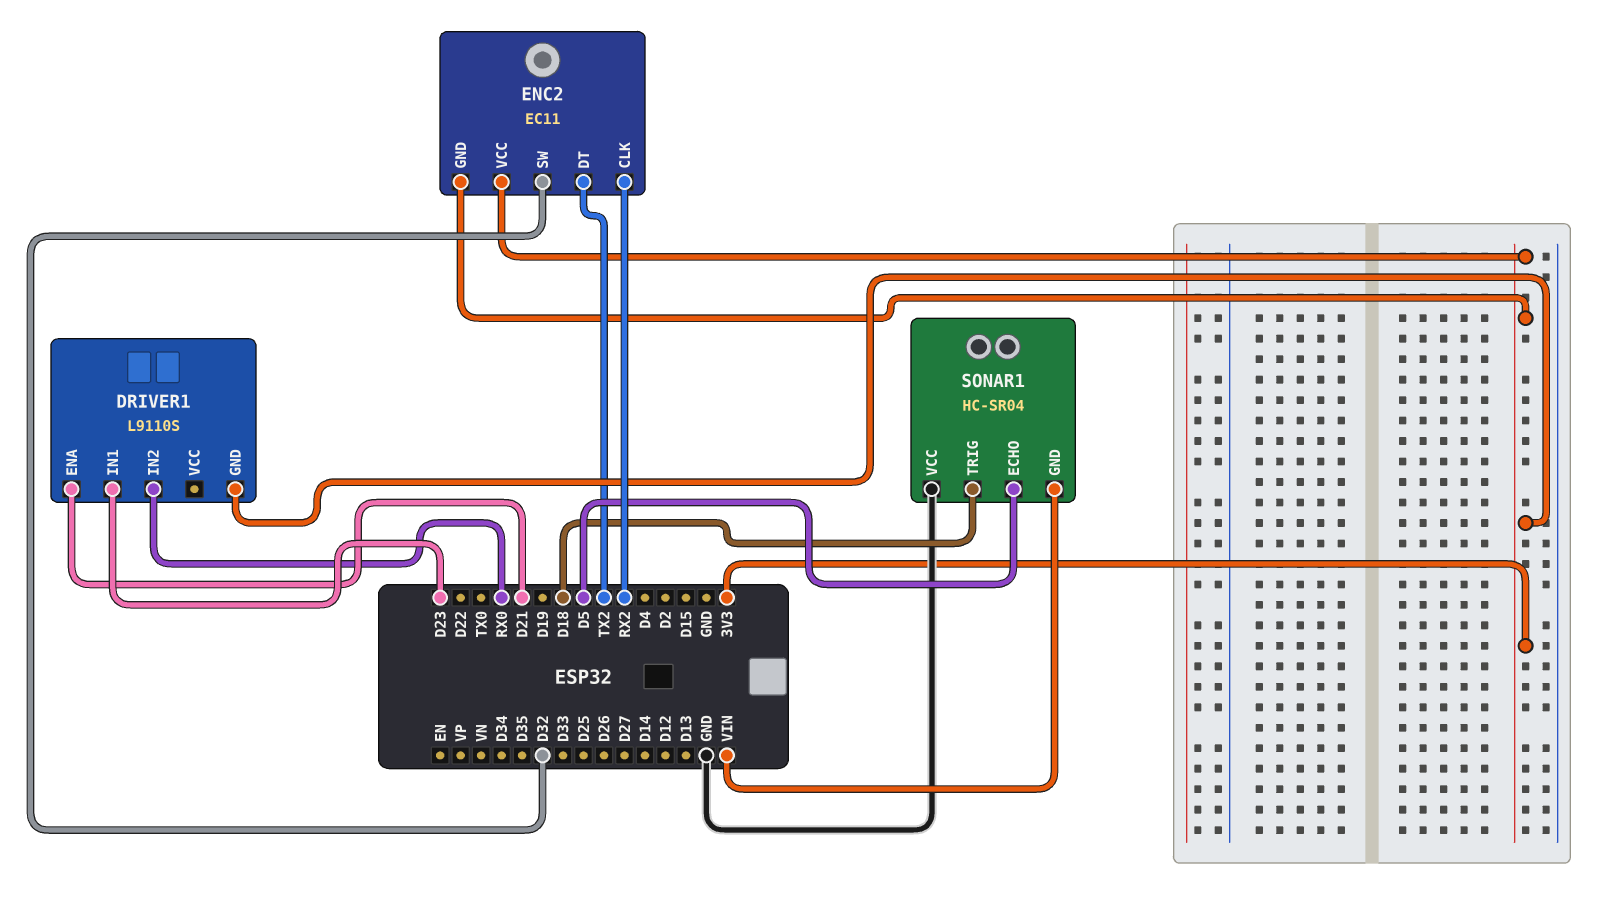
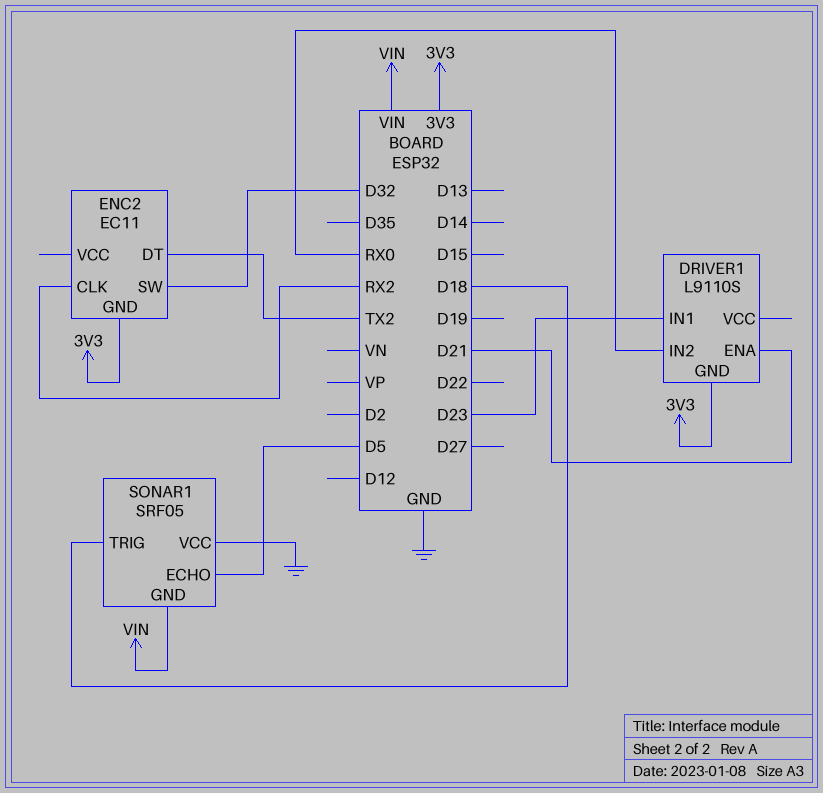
ENC2 pin VCC: 3V3 -> none
SONAR1: HC-SR04 -> SRF05

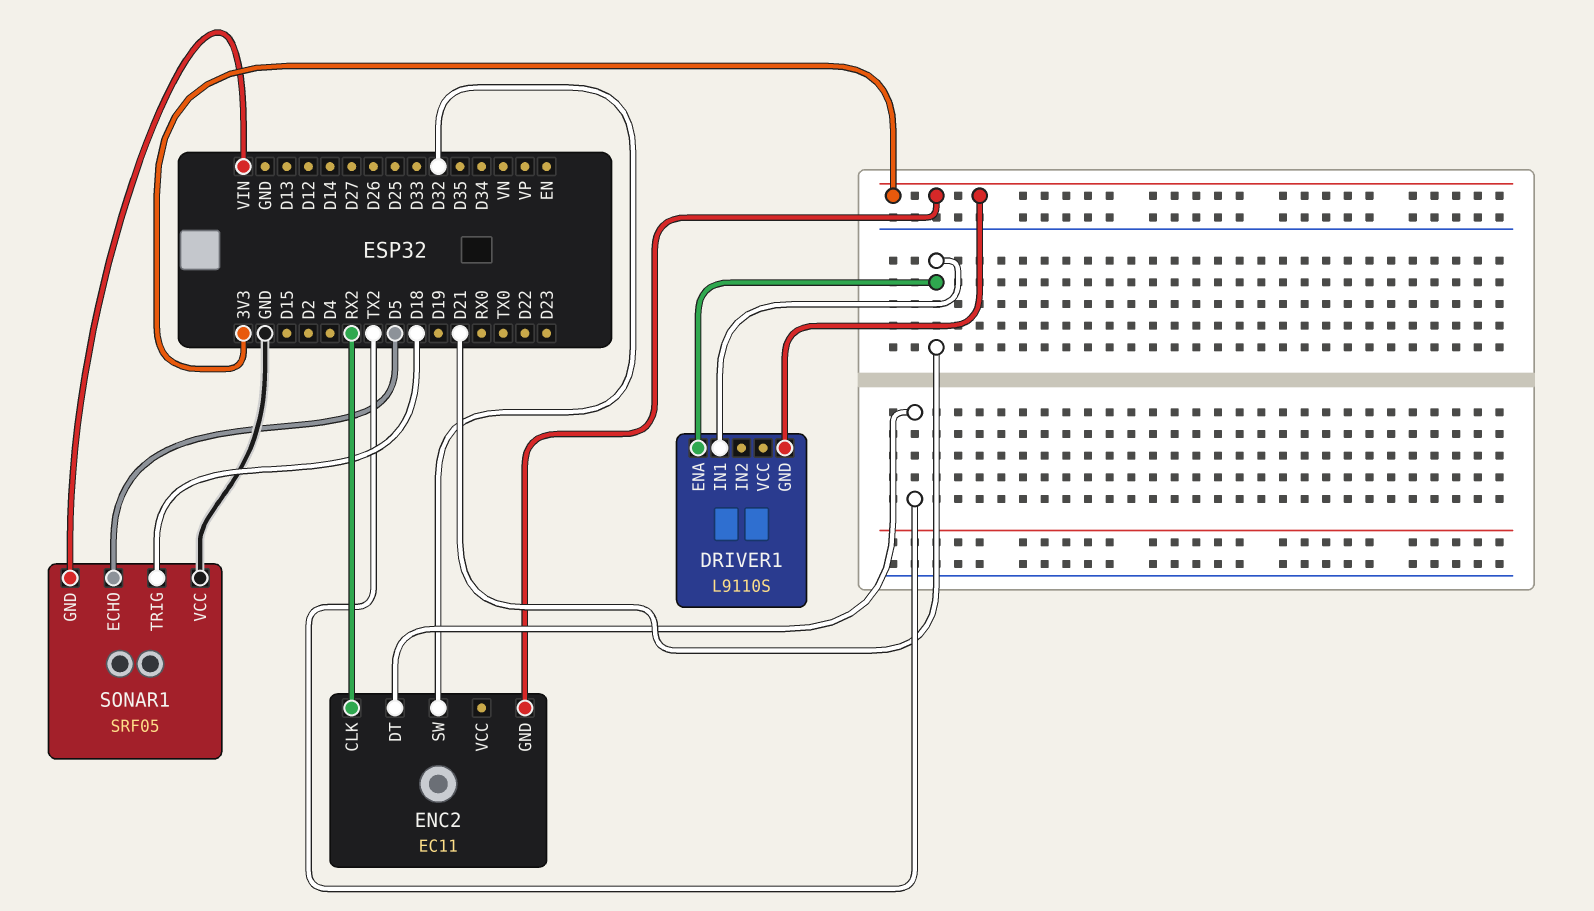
DRIVER1 pin IN1: D23 -> D21
DRIVER1 pin IN2: RX0 -> none

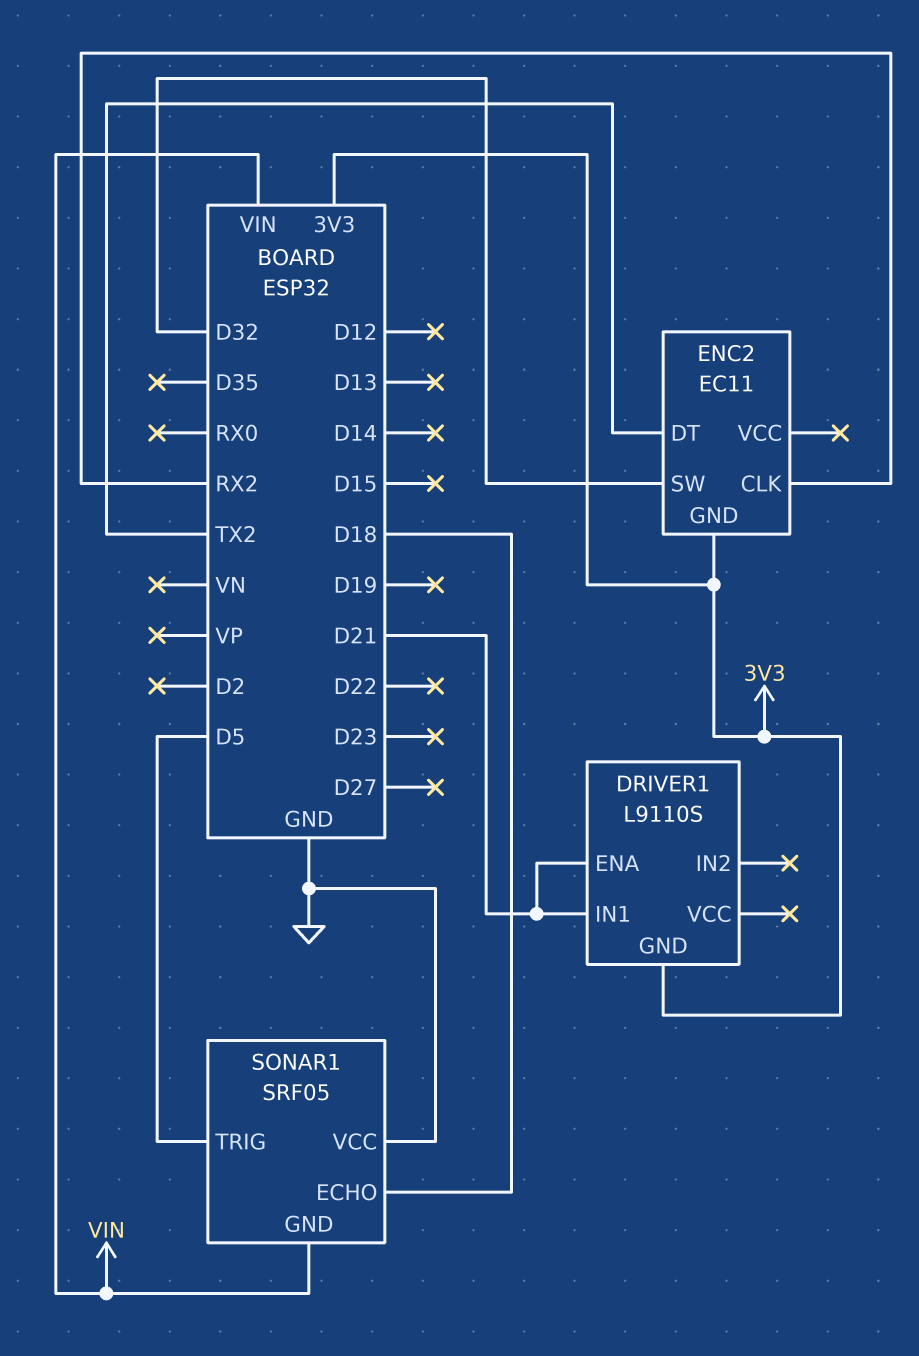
SONAR1 pin ECHO: D5 -> D18
SONAR1 pin TRIG: D18 -> D5

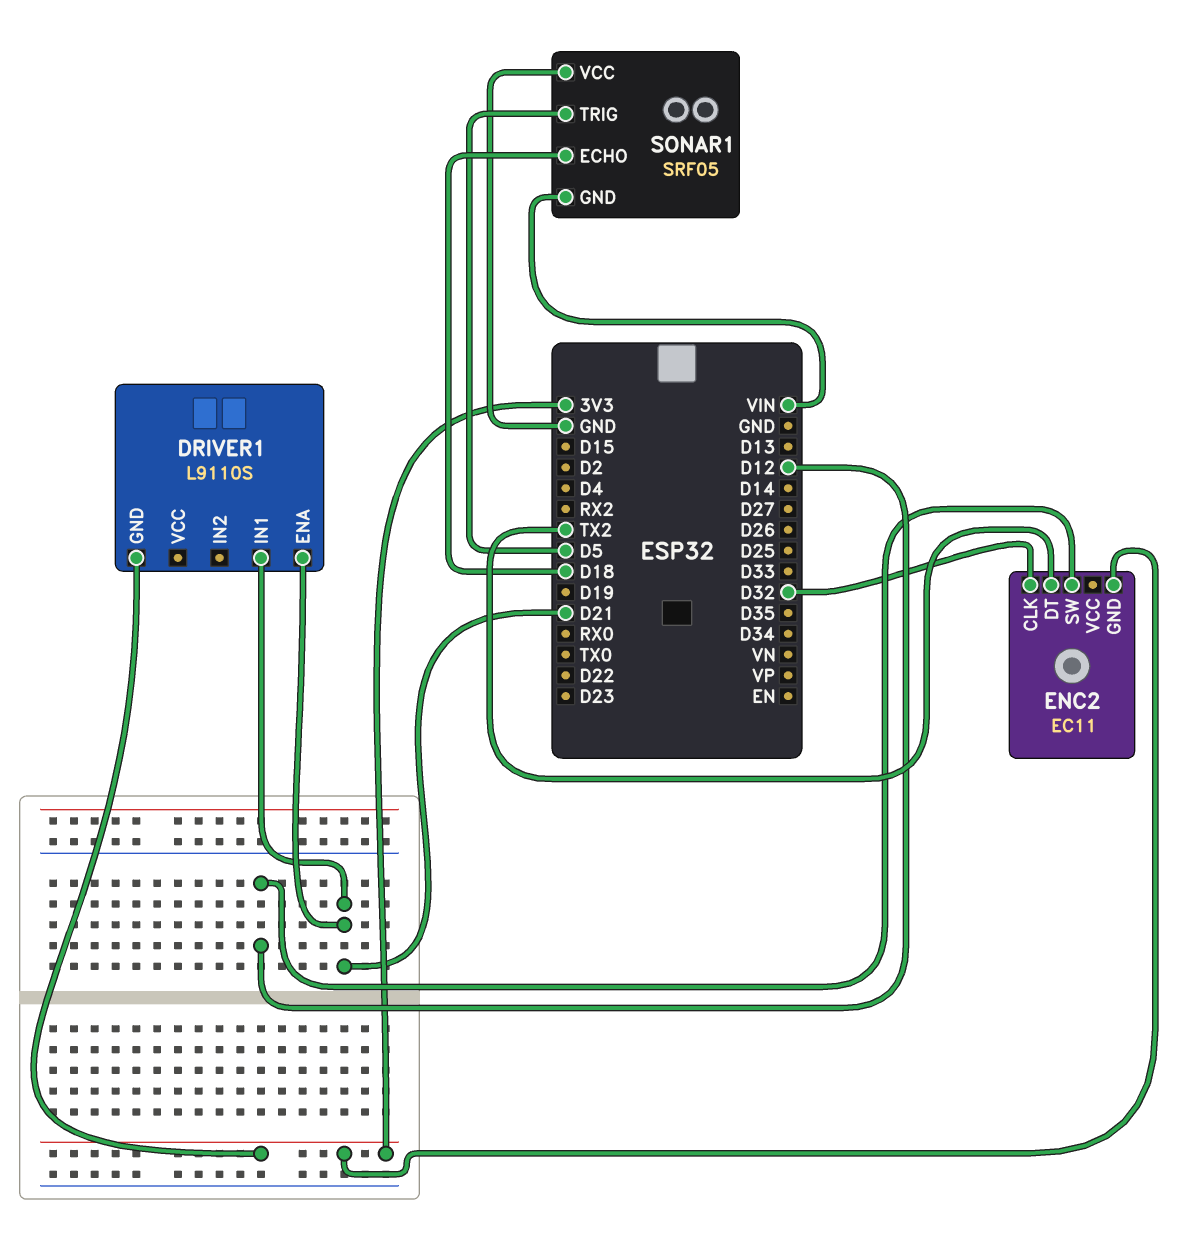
ENC2 pin CLK: RX2 -> D32
ENC2 pin SW: D32 -> D12

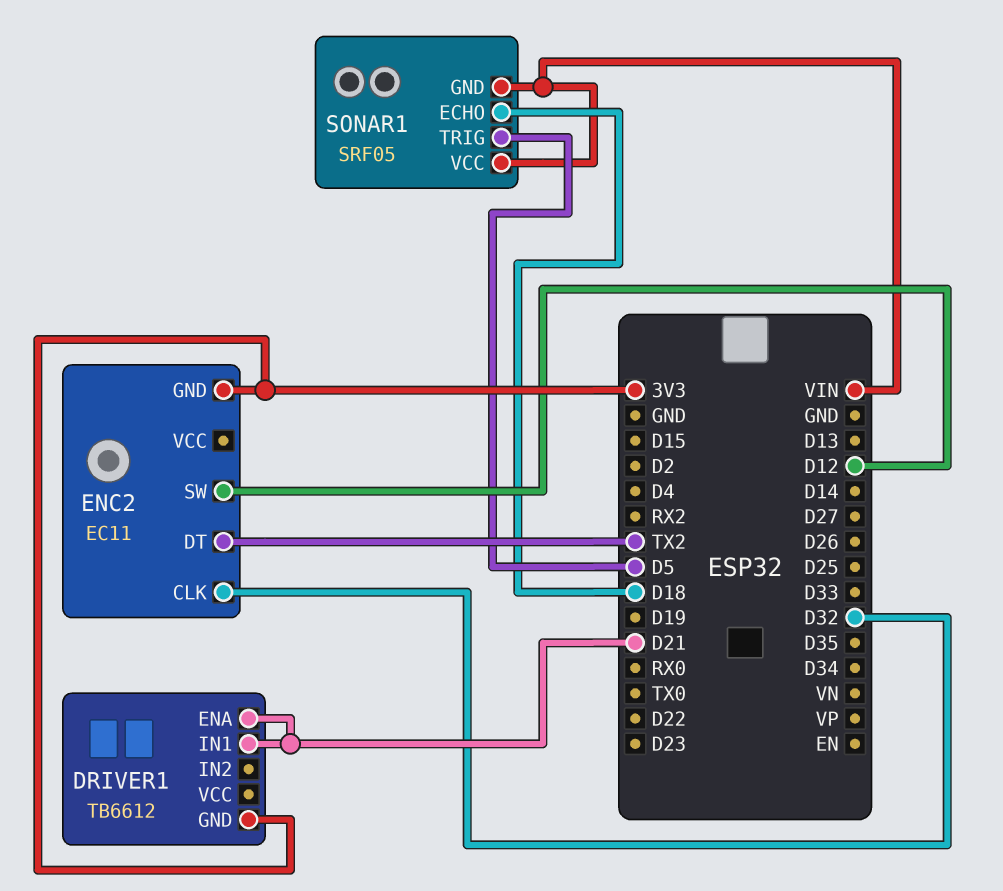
DRIVER1: L9110S -> TB6612
SONAR1 pin VCC: GND -> VIN

